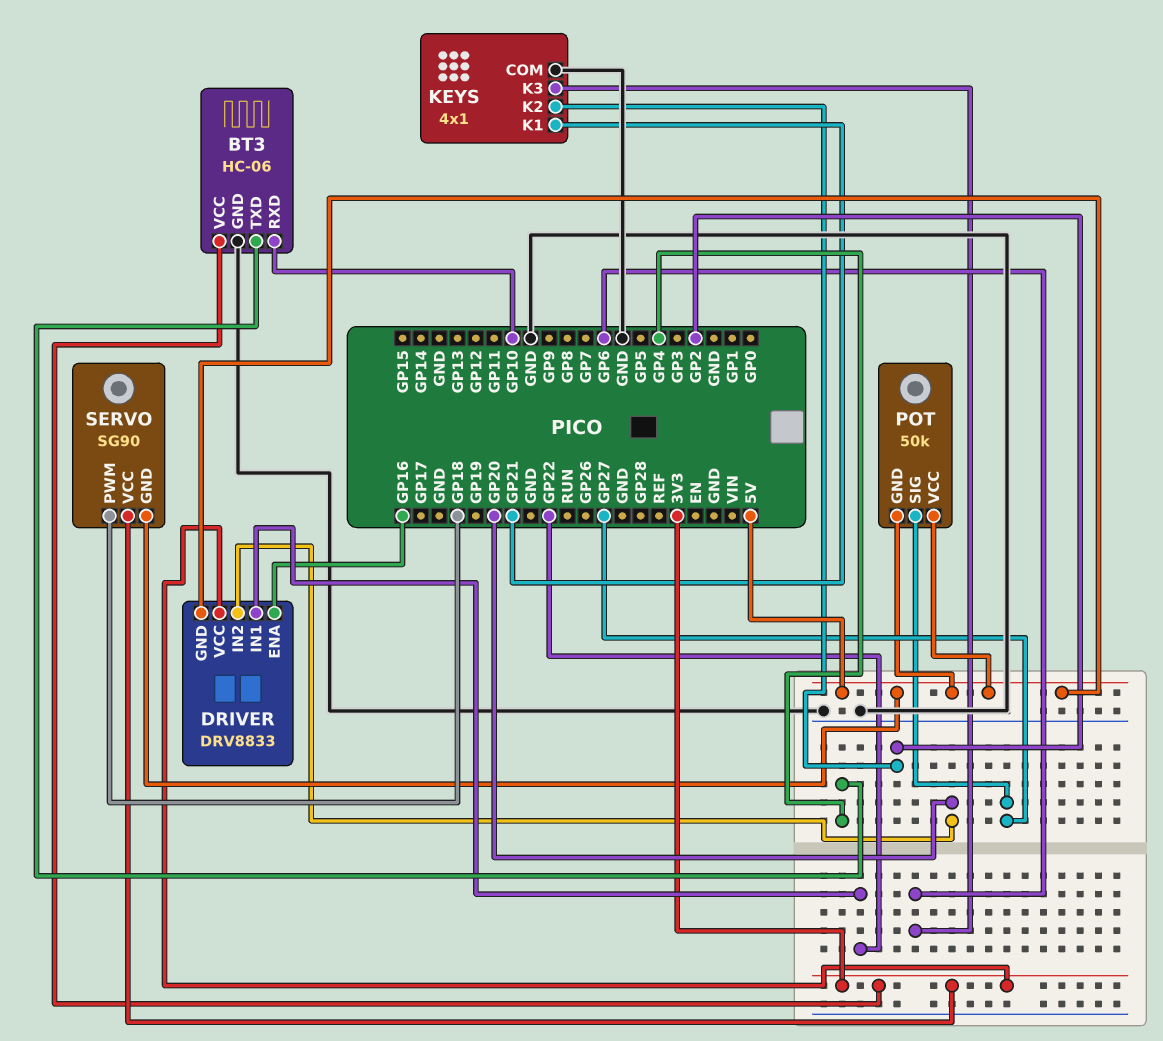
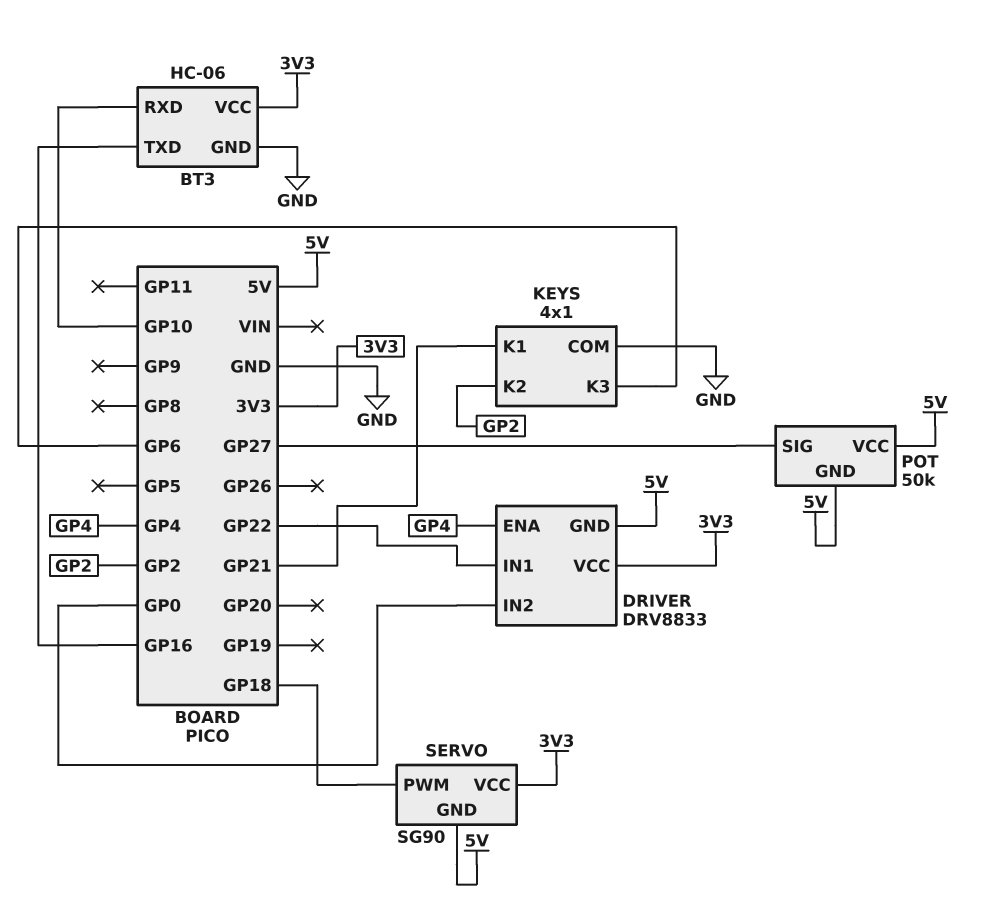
BT3 pin TXD: GP4 -> GP16
DRIVER pin ENA: GP16 -> GP4
DRIVER pin IN2: GP20 -> GP0

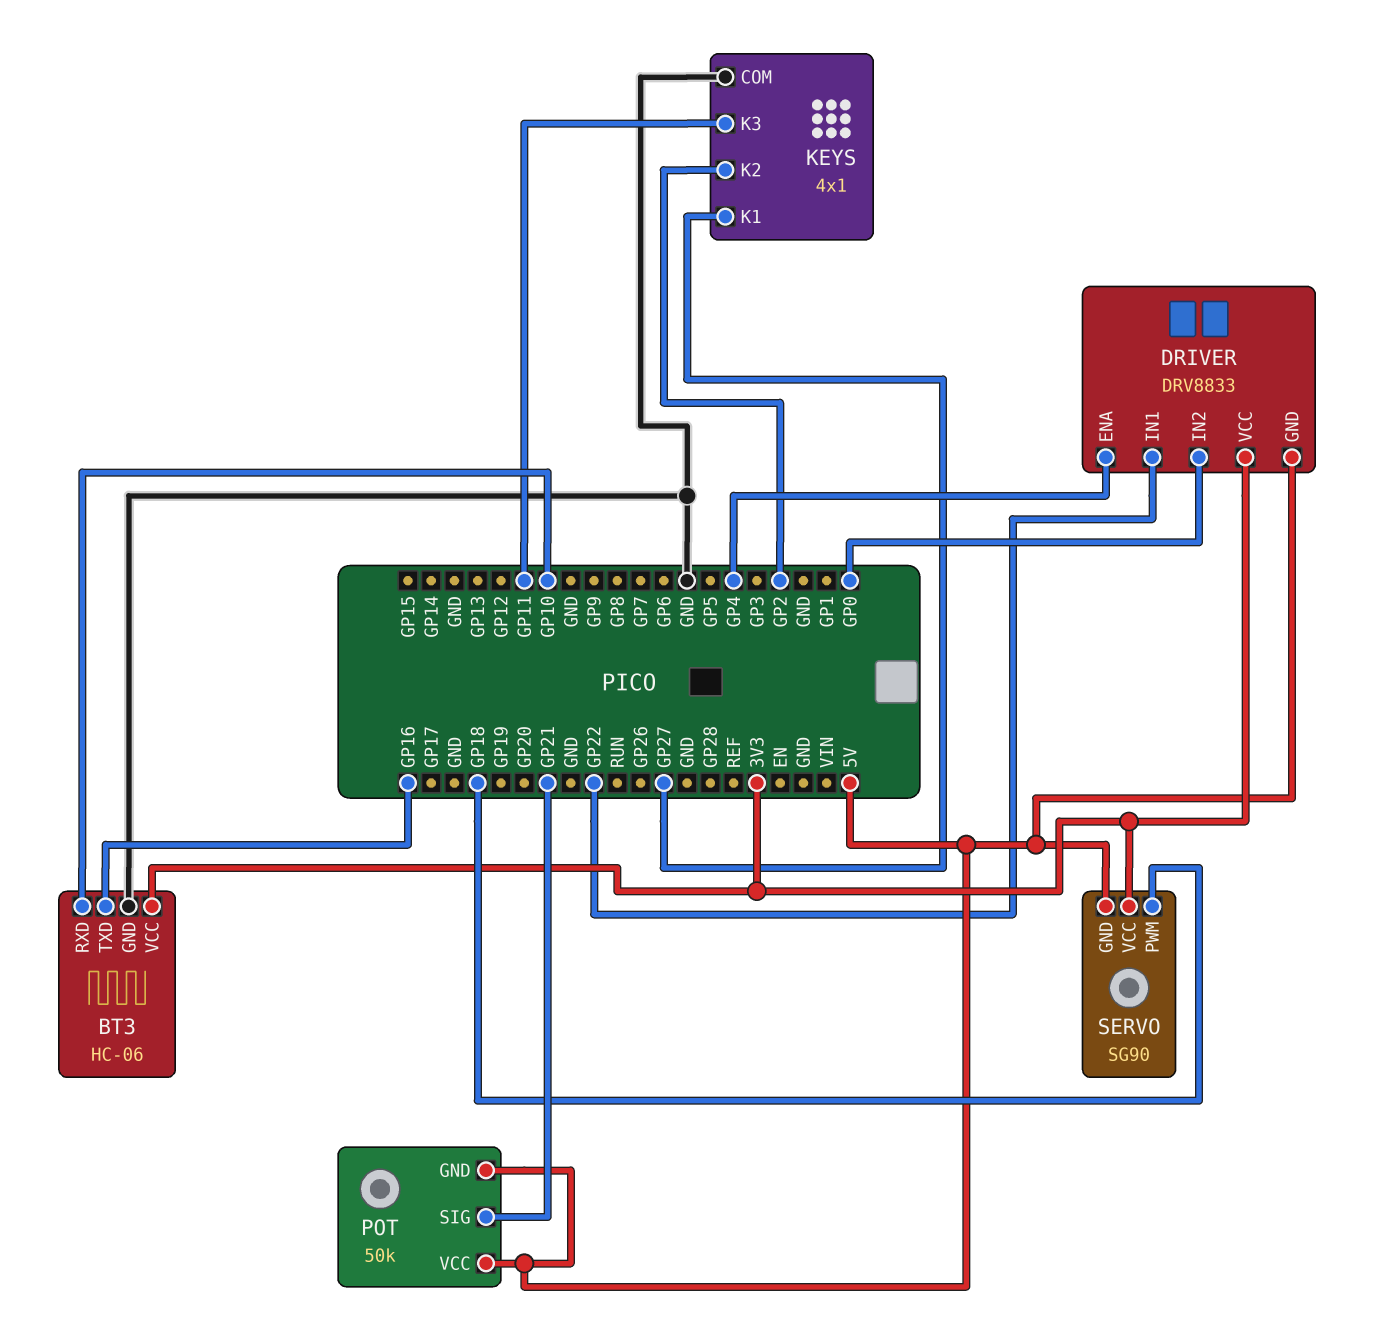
KEYS pin K1: GP21 -> GP27
KEYS pin K3: GP6 -> GP11
POT pin SIG: GP27 -> GP21

